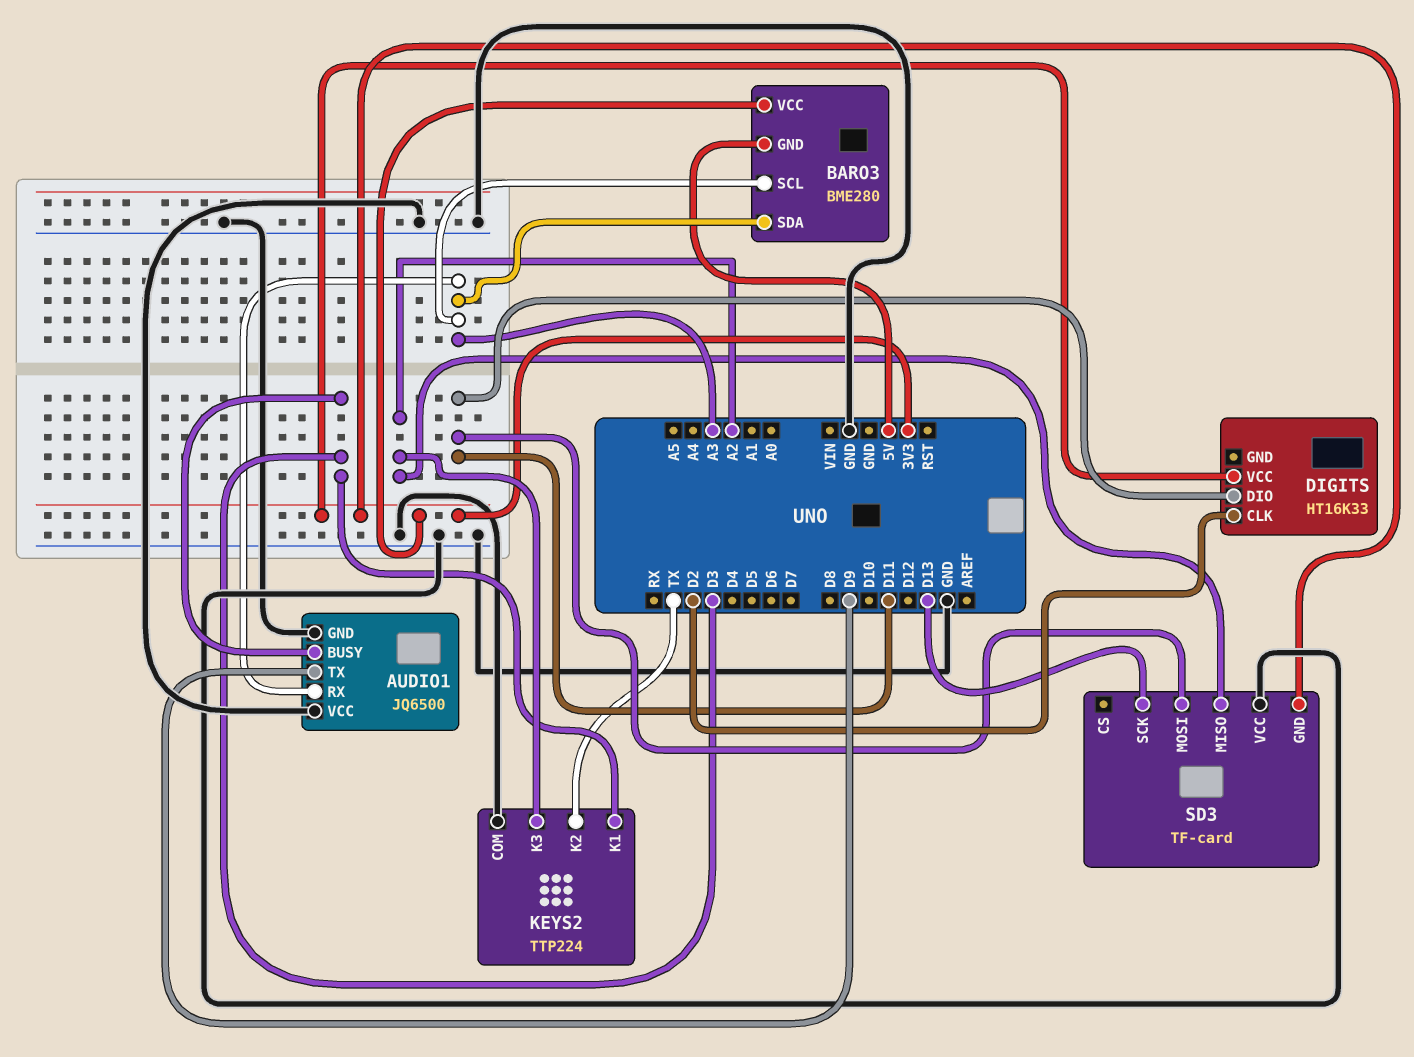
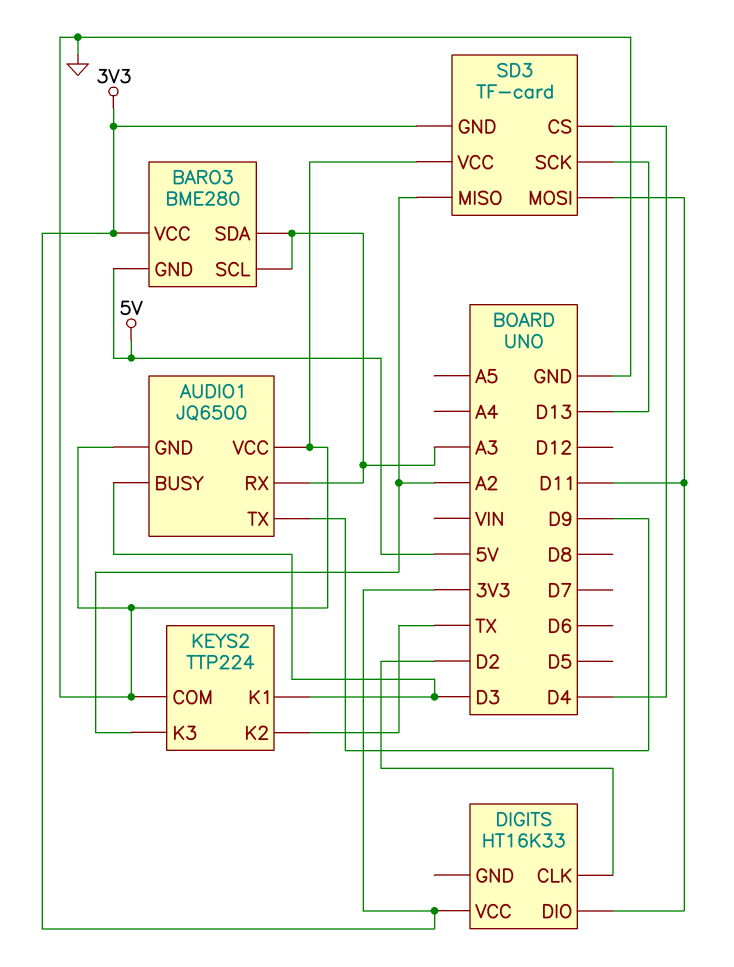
SD3 pin CS: none -> D4

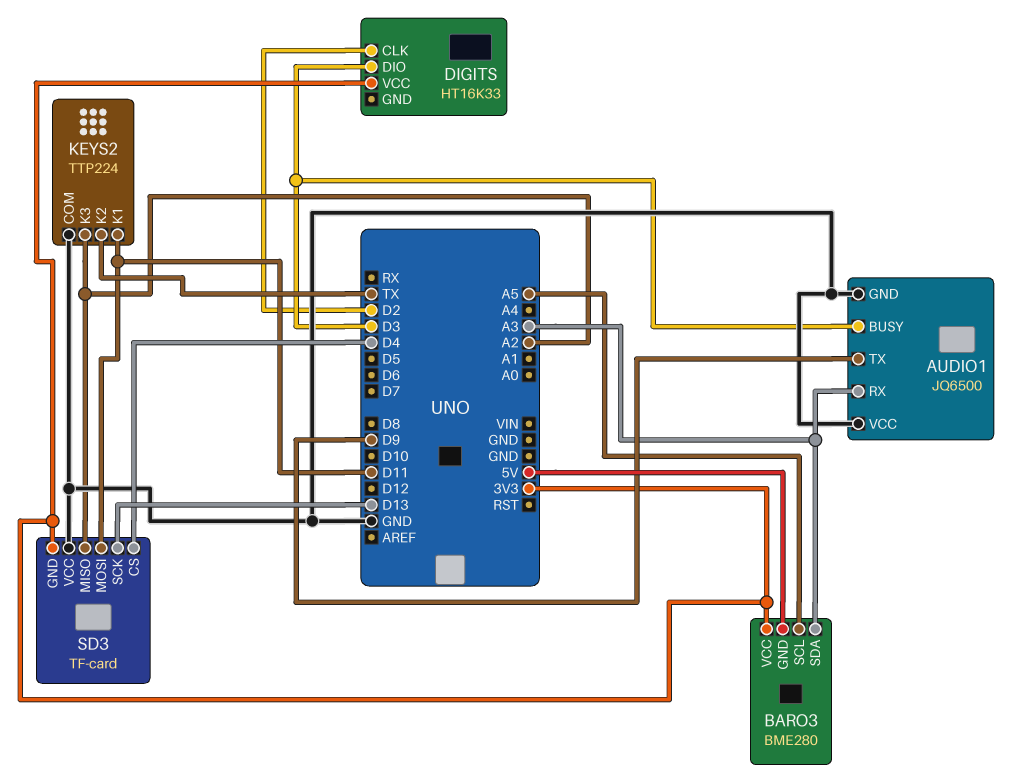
BARO3 pin SCL: A3 -> A5
DIGITS pin DIO: D11 -> D3
KEYS2 pin K1: D3 -> D11

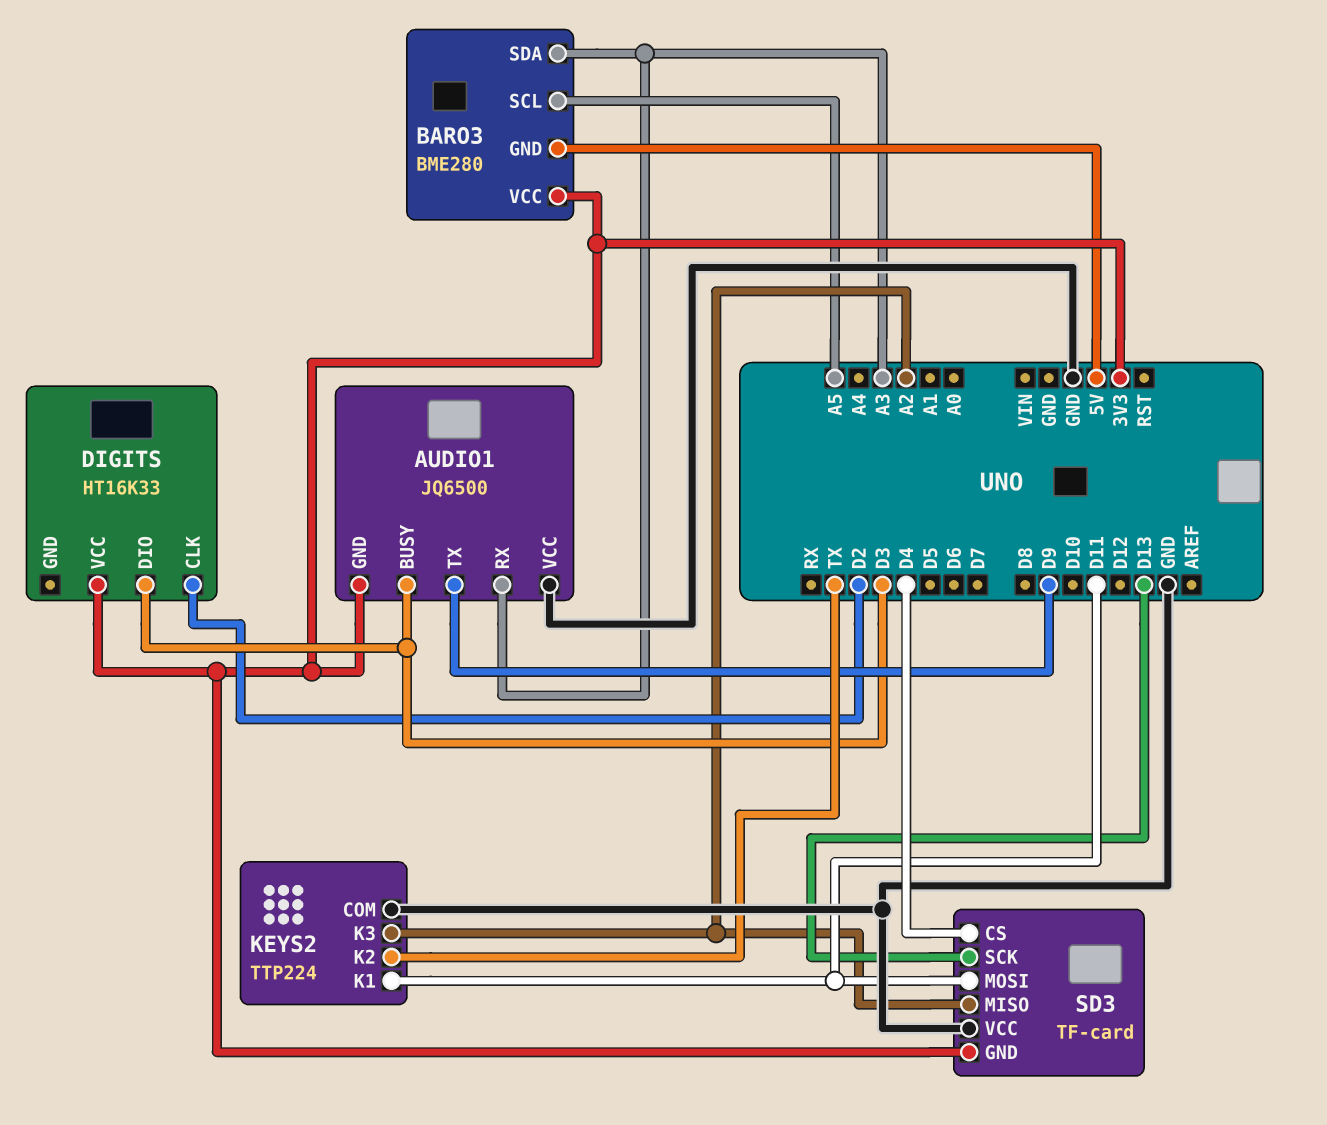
AUDIO1 pin GND: GND -> 3V3

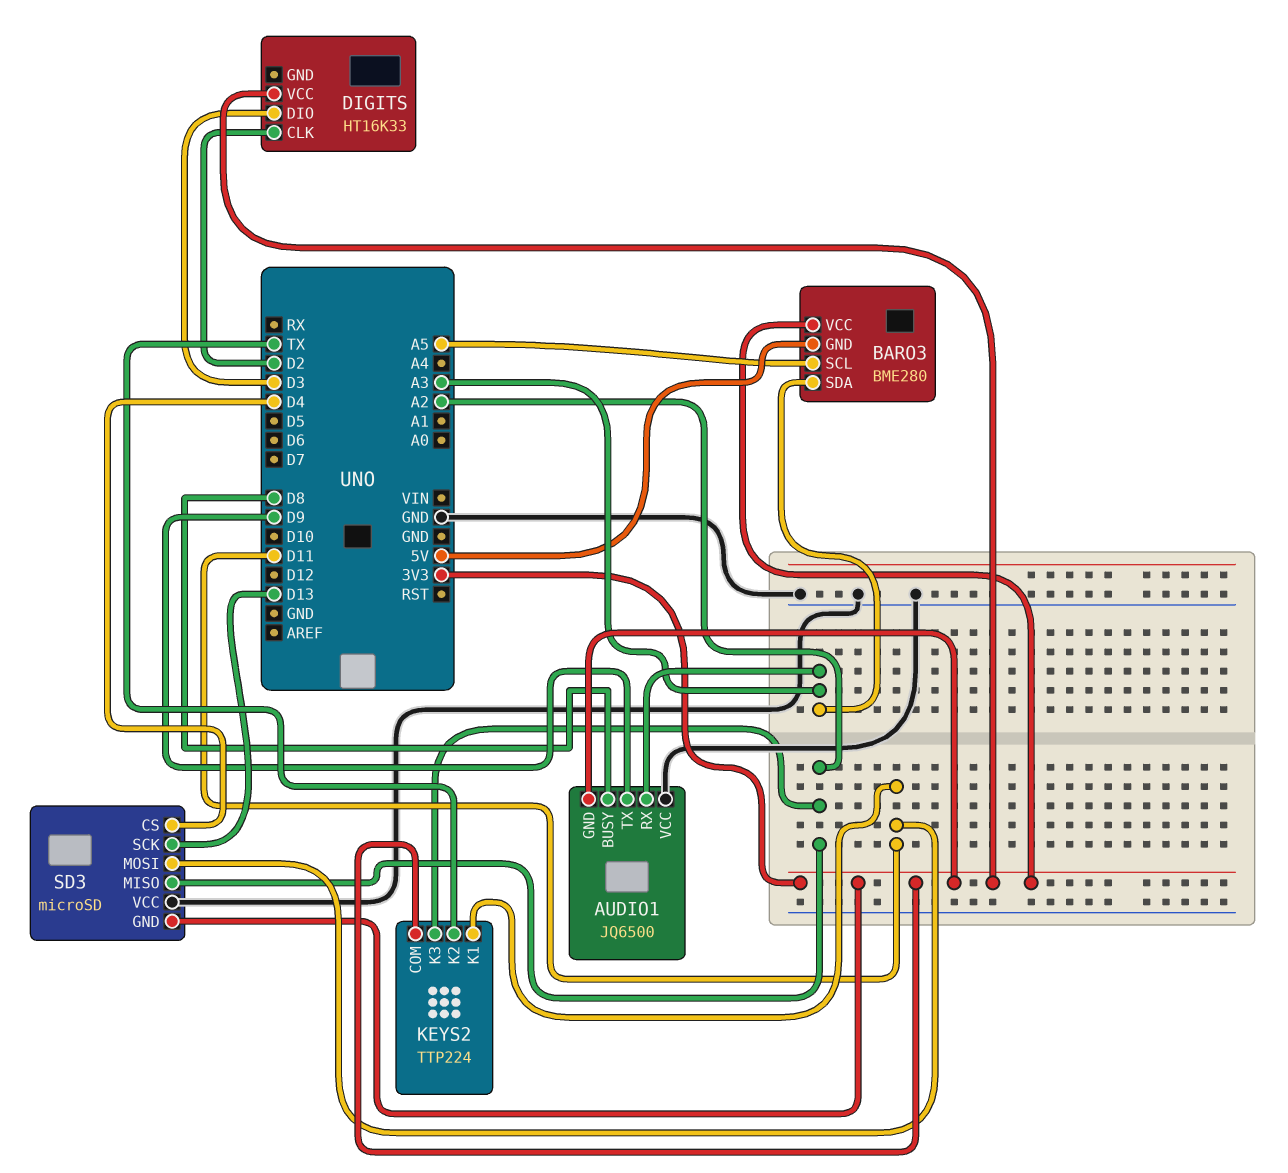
AUDIO1 pin BUSY: D3 -> D8
KEYS2 pin COM: GND -> 3V3
SD3: TF-card -> microSD

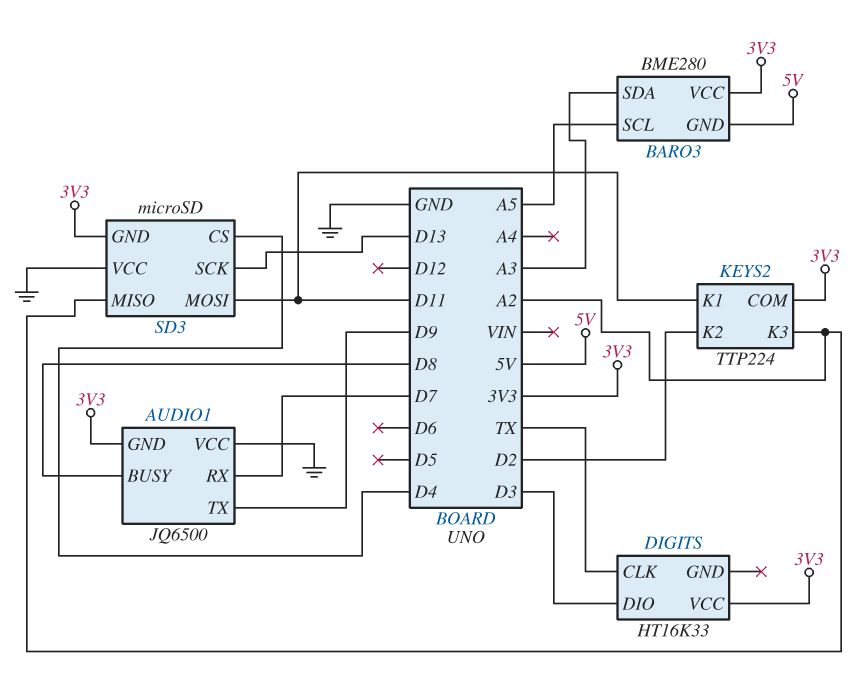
AUDIO1 pin RX: A3 -> D7
DIGITS pin CLK: D2 -> TX
KEYS2 pin K2: TX -> D2

